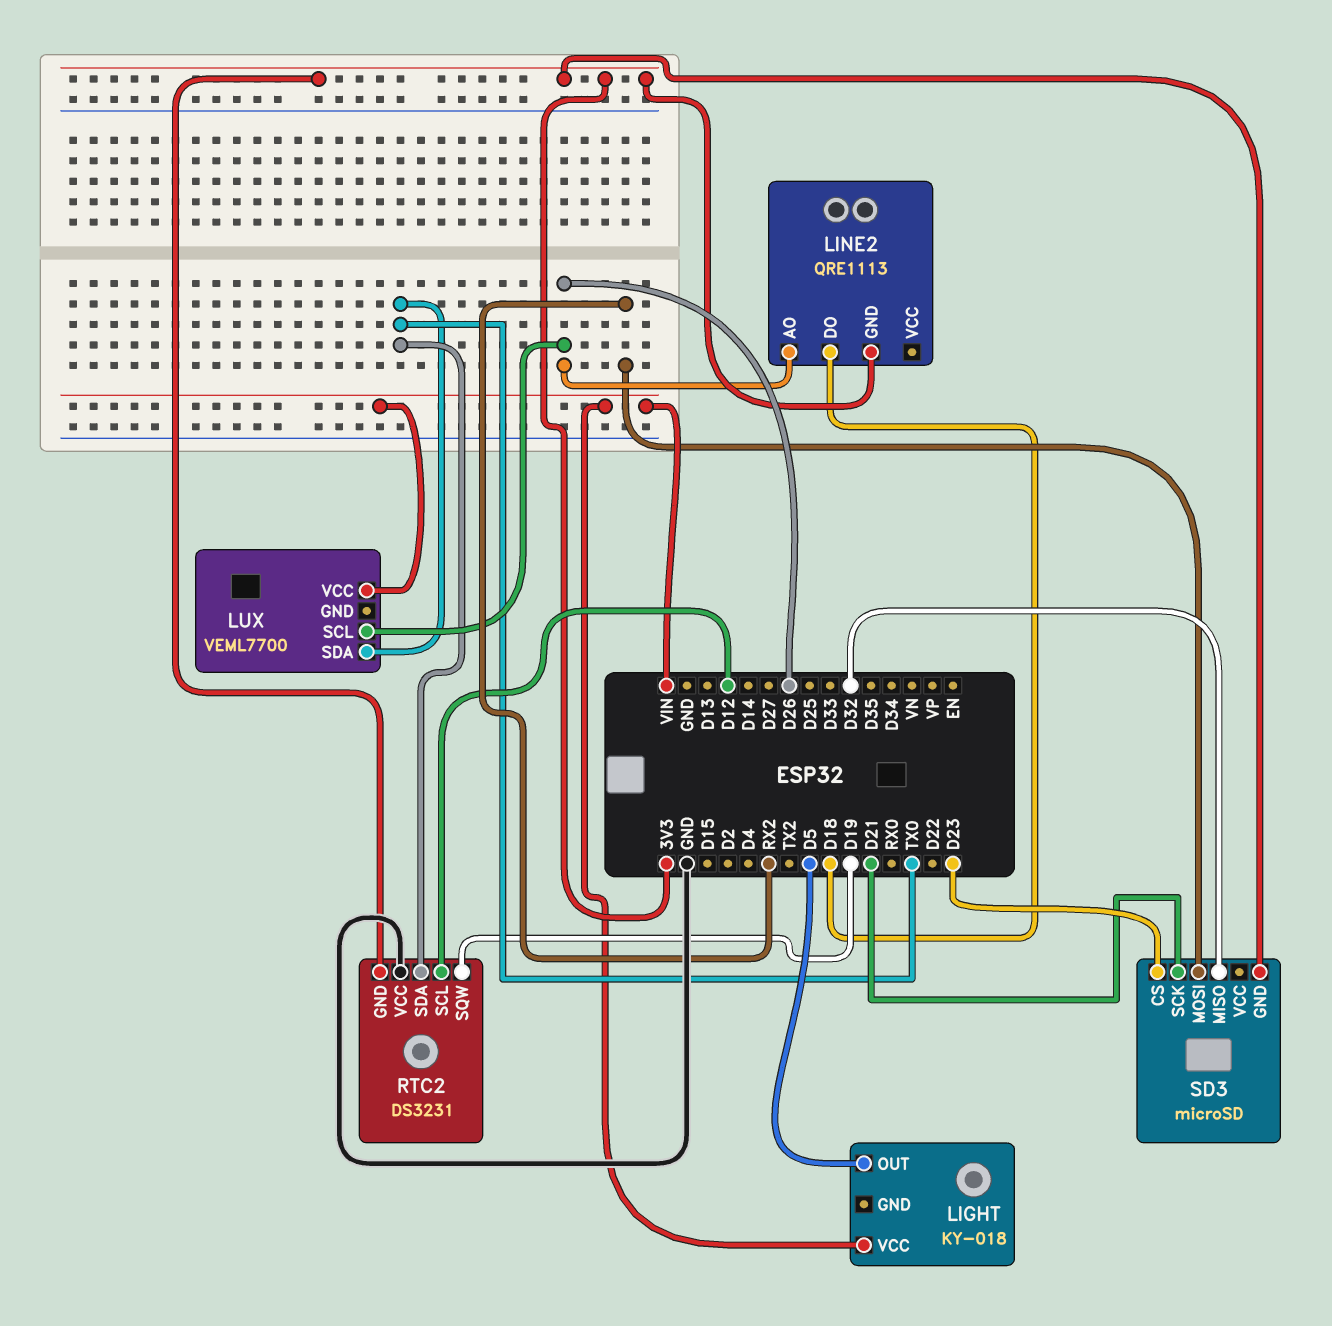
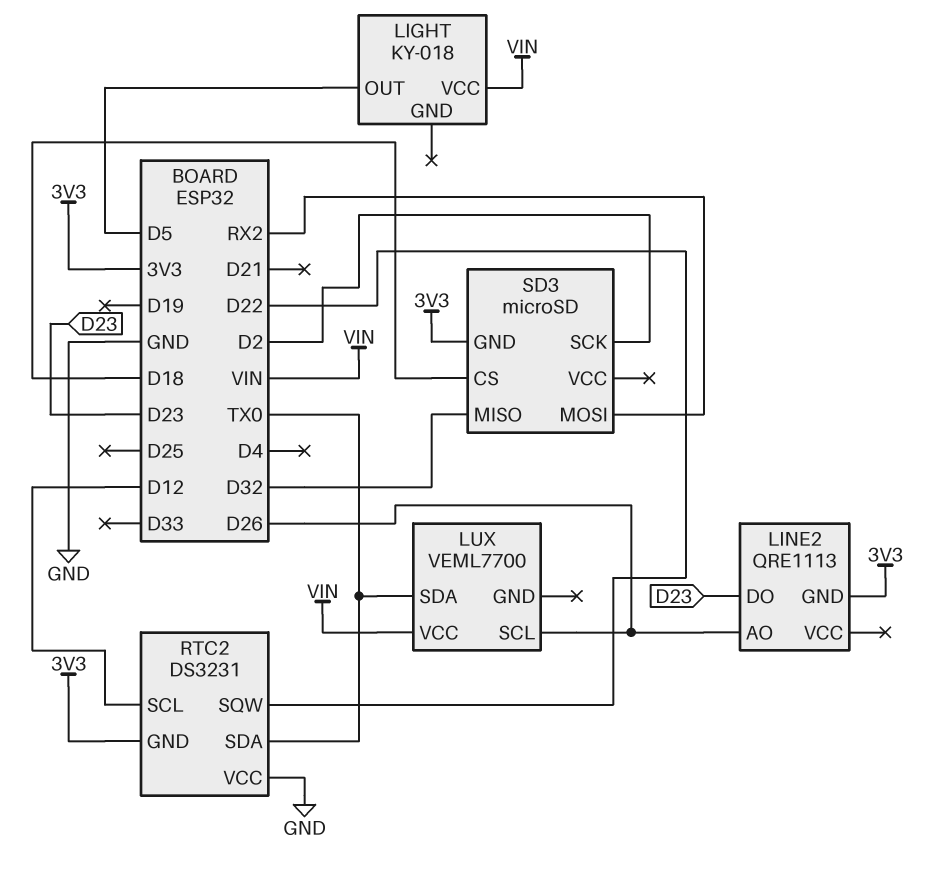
LINE2 pin DO: D18 -> D23
RTC2 pin SQW: D19 -> D22
SD3 pin CS: D23 -> D18
SD3 pin SCK: D21 -> D2

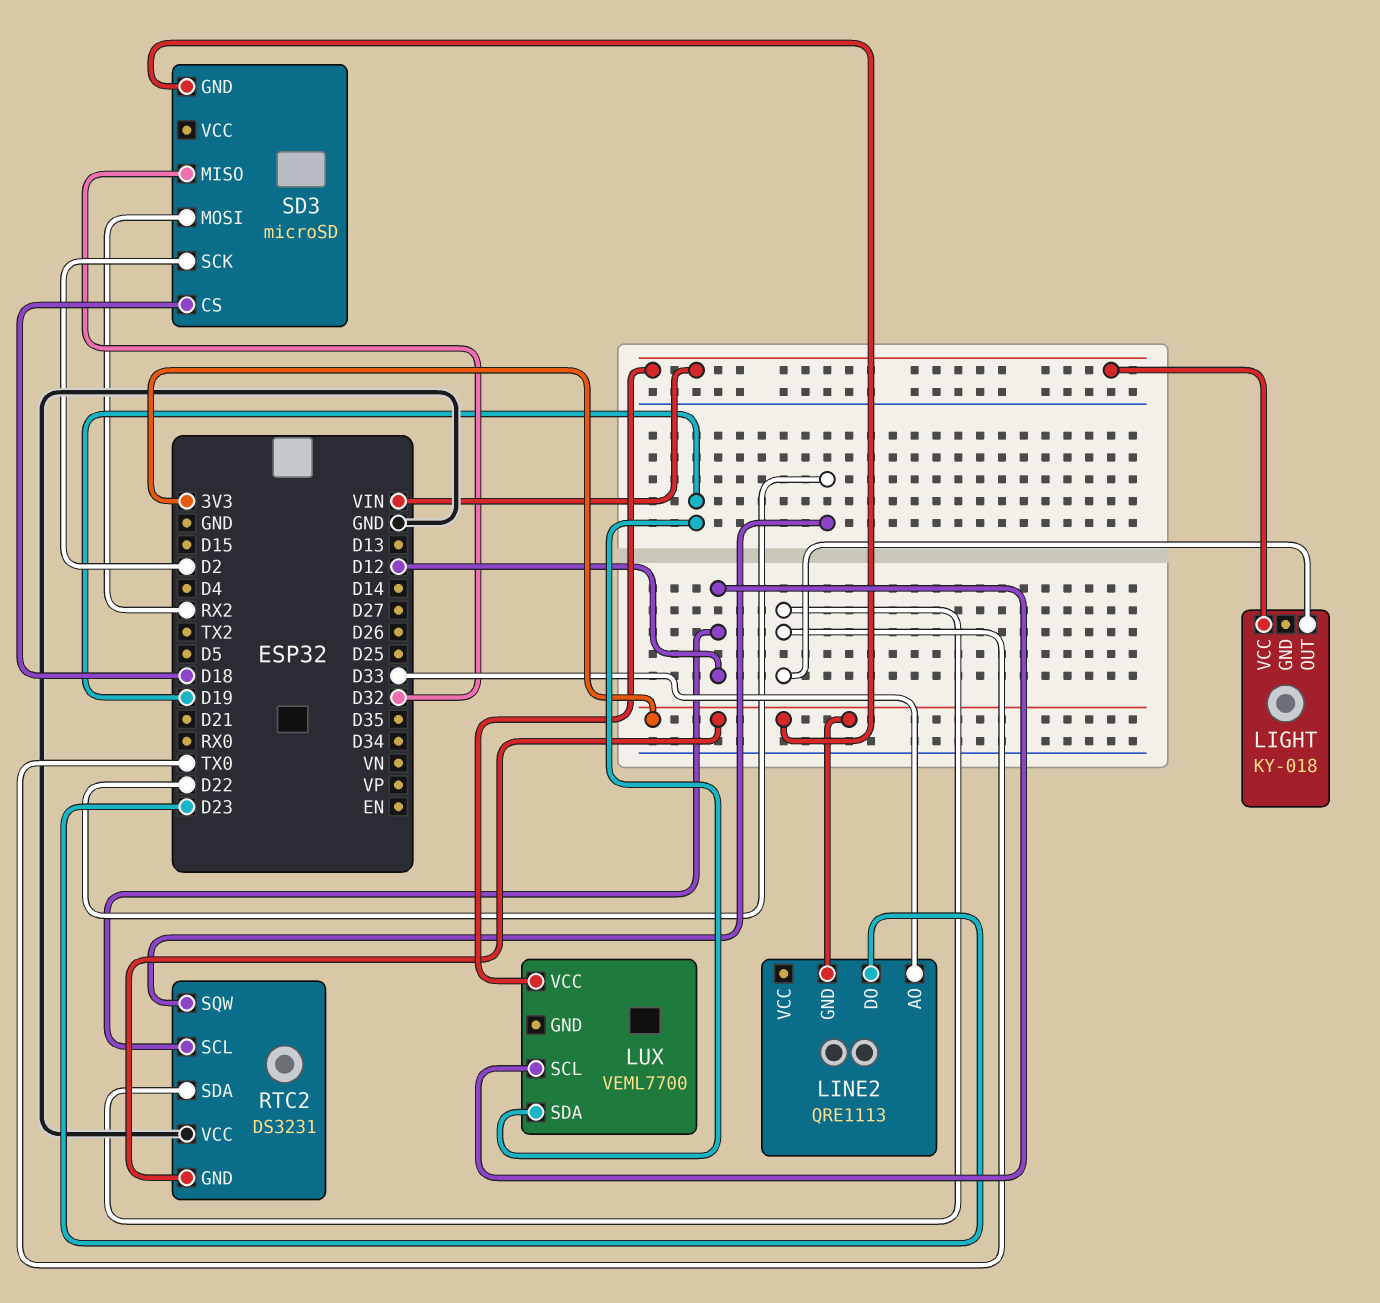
LIGHT pin OUT: D5 -> TX0
LINE2 pin AO: D26 -> D33
LUX pin SCL: D26 -> D12
LUX pin SDA: TX0 -> D19

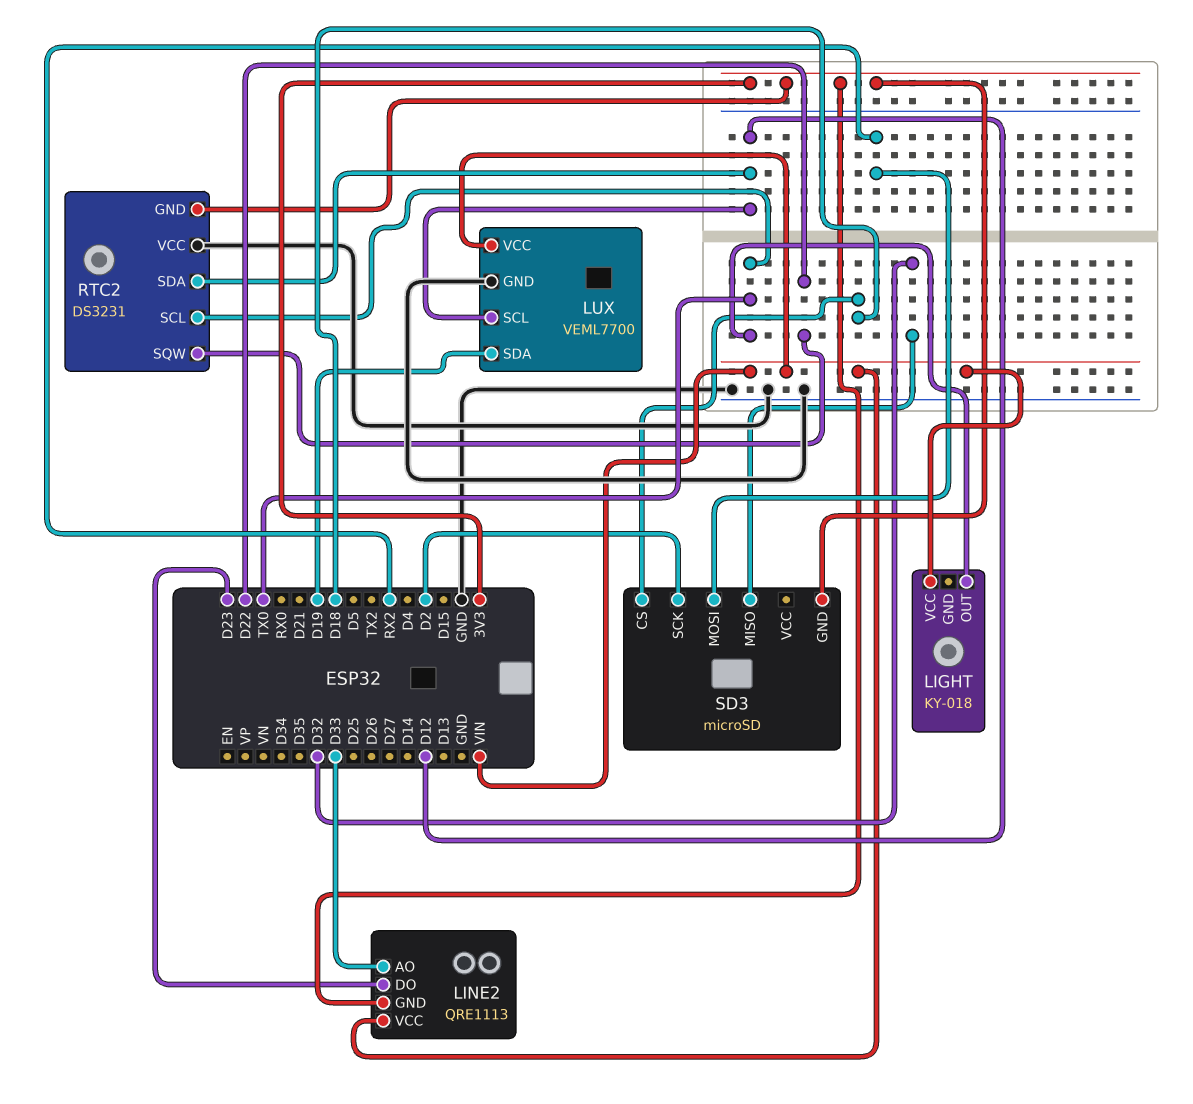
LINE2 pin VCC: none -> VIN
LUX pin GND: none -> GND
RTC2 pin SCL: D12 -> TX0
RTC2 pin SDA: TX0 -> D12

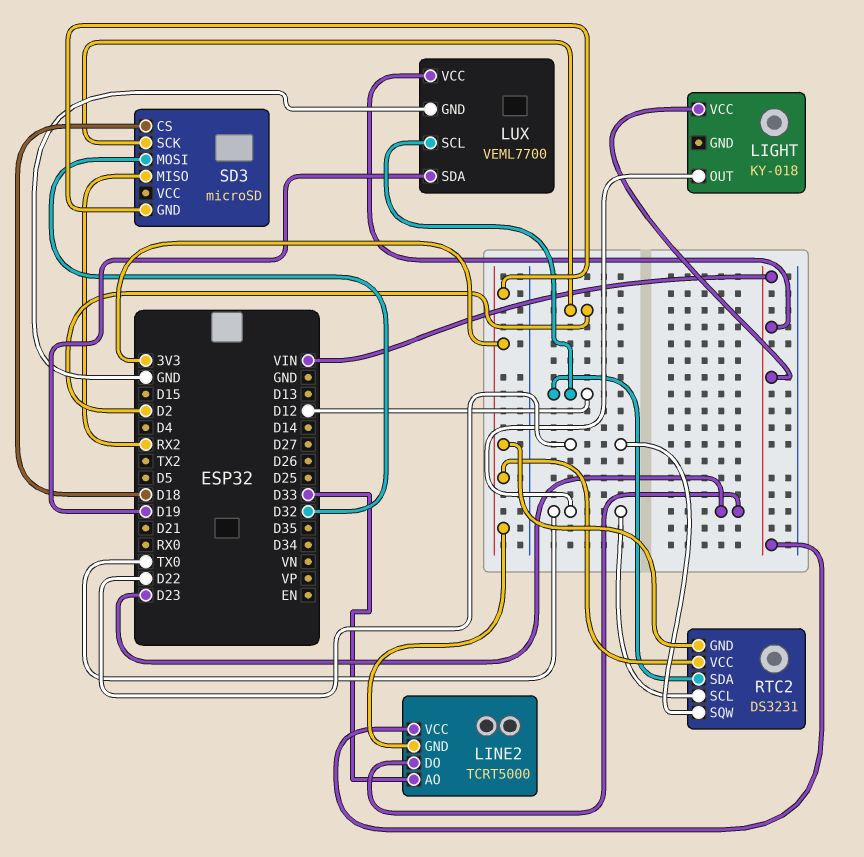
LINE2: QRE1113 -> TCRT5000
RTC2 pin VCC: GND -> 3V3
SD3 pin MISO: D32 -> RX2
SD3 pin MOSI: RX2 -> D32

